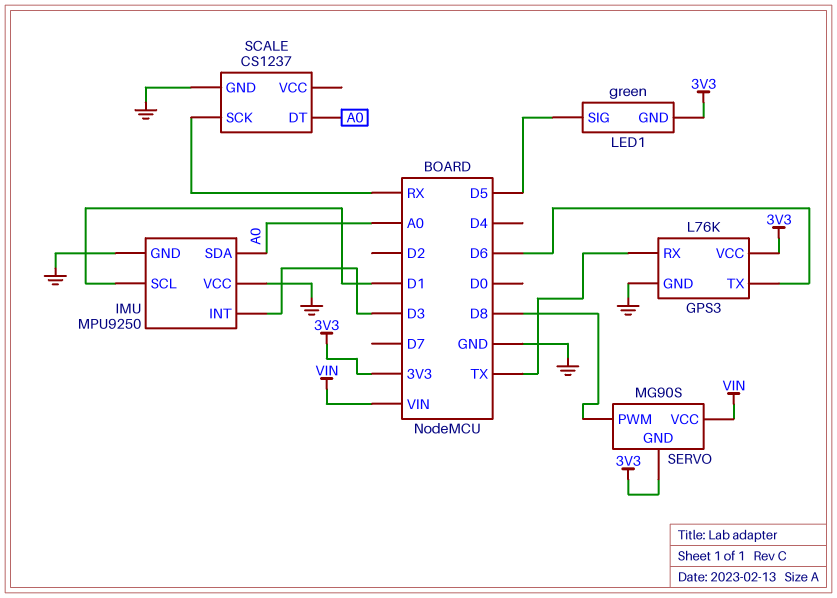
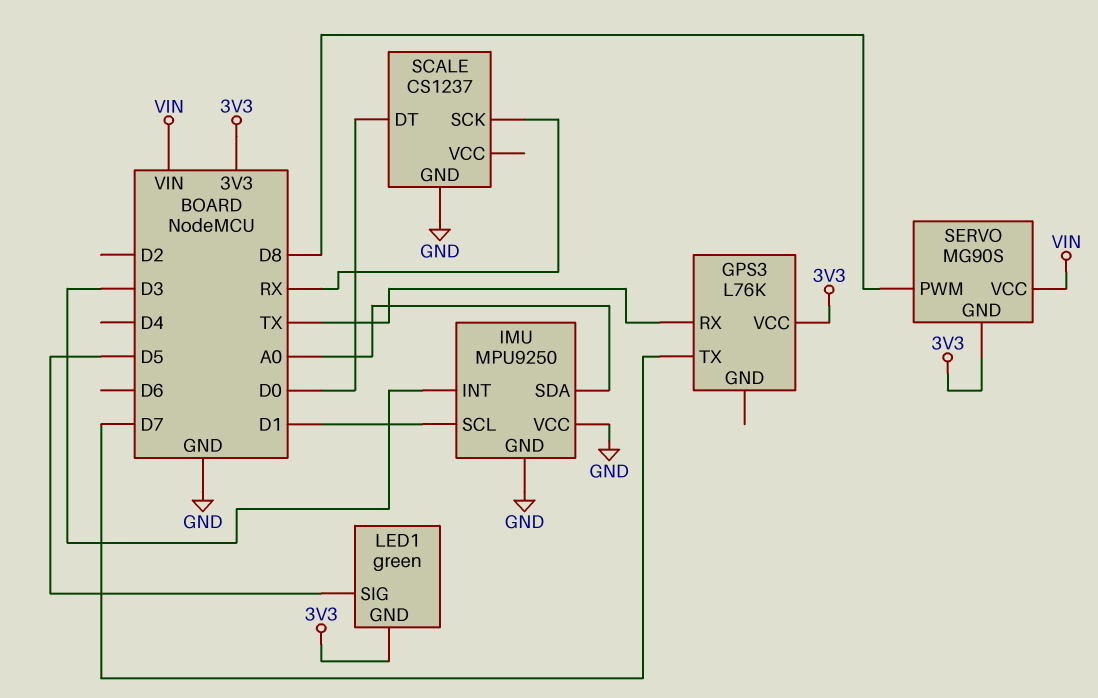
GPS3 pin GND: GND -> none
GPS3 pin TX: D6 -> D7
SCALE pin DT: A0 -> D0

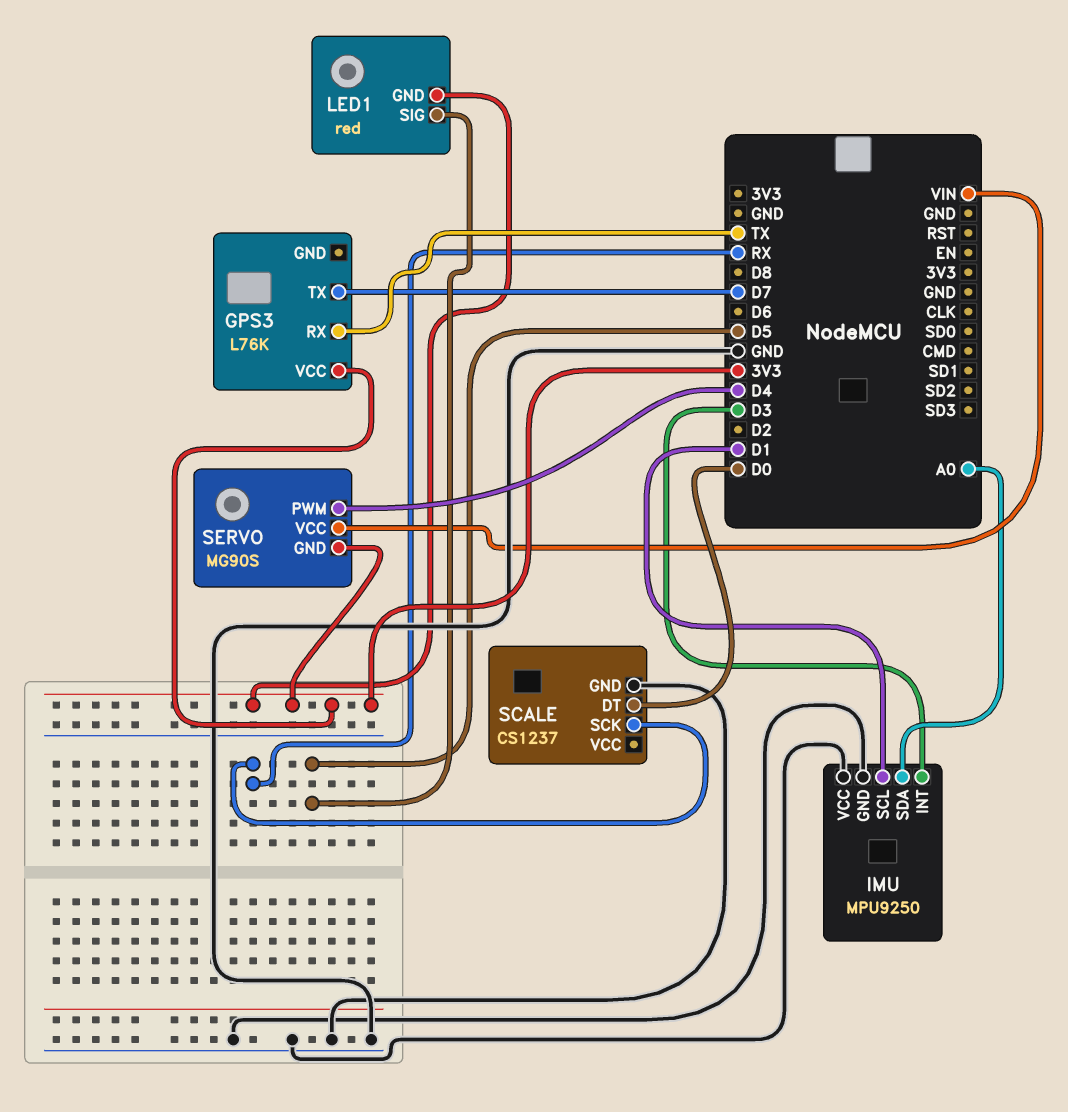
LED1: green -> red
SERVO pin PWM: D8 -> D4

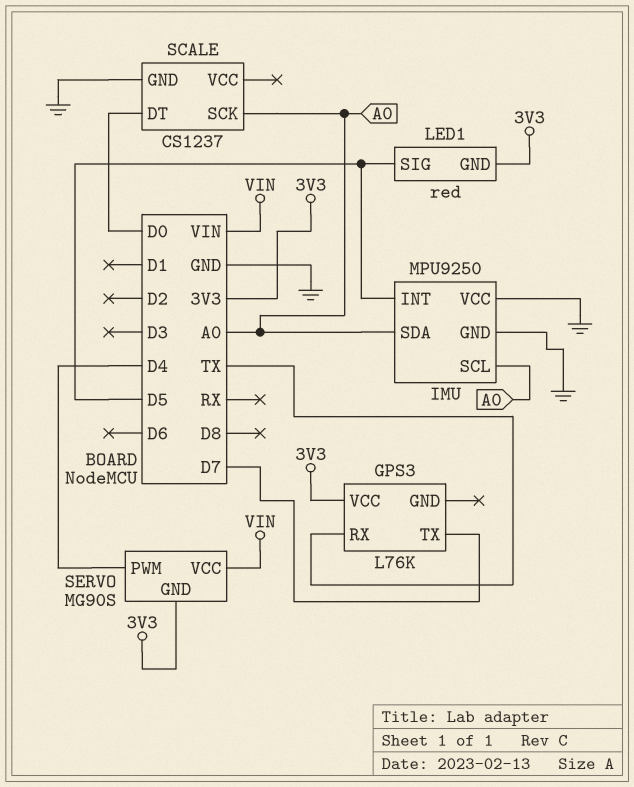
IMU pin INT: D3 -> D5
IMU pin SCL: D1 -> A0
SCALE pin SCK: RX -> A0

